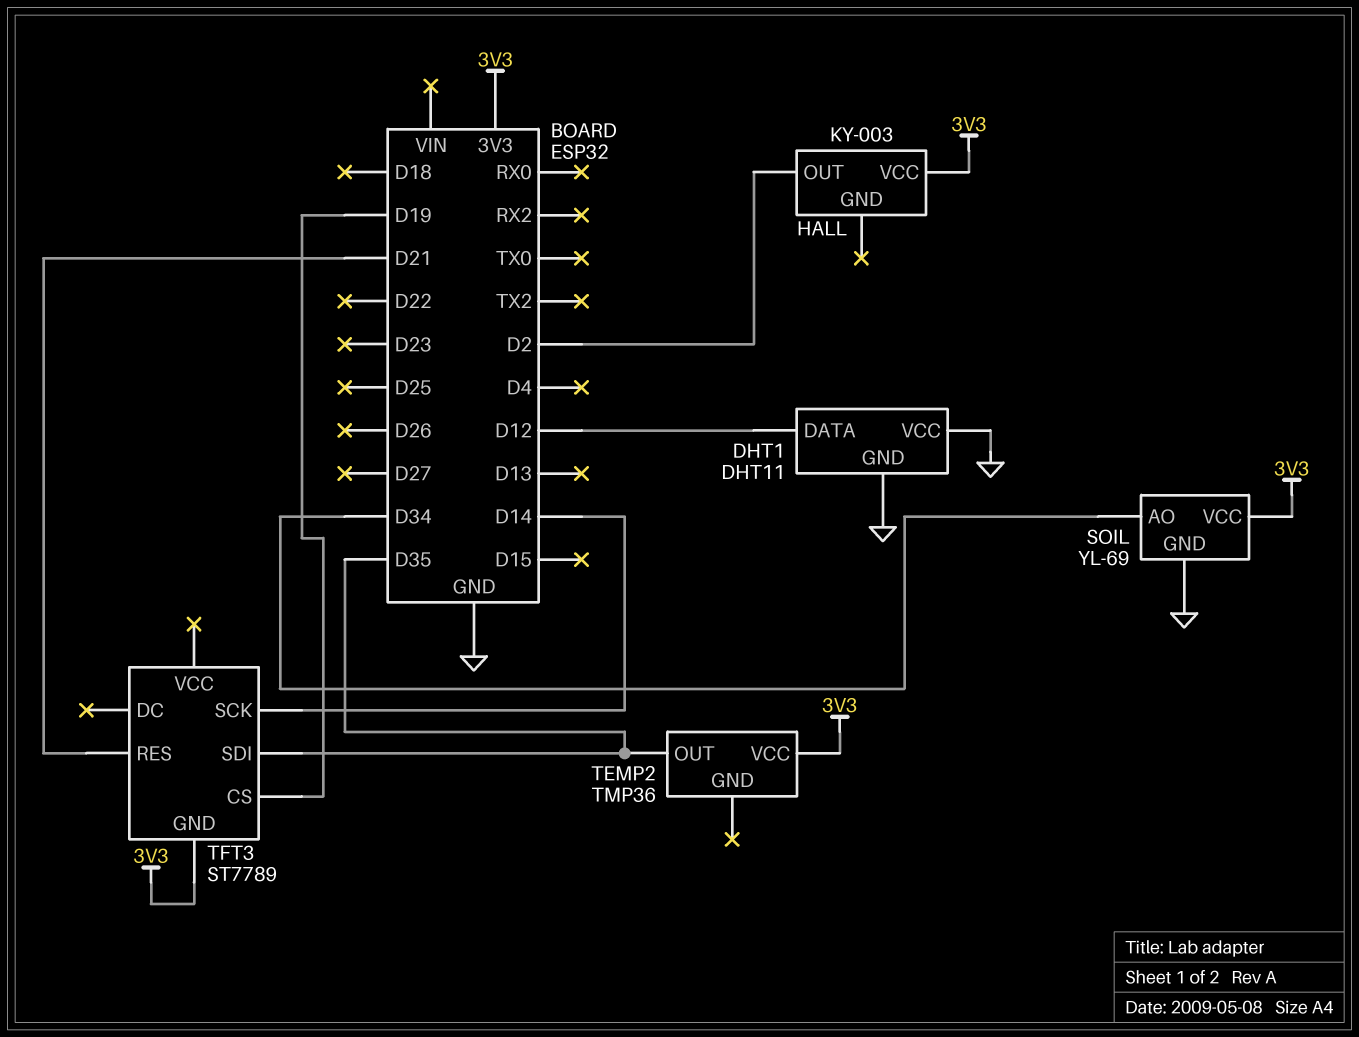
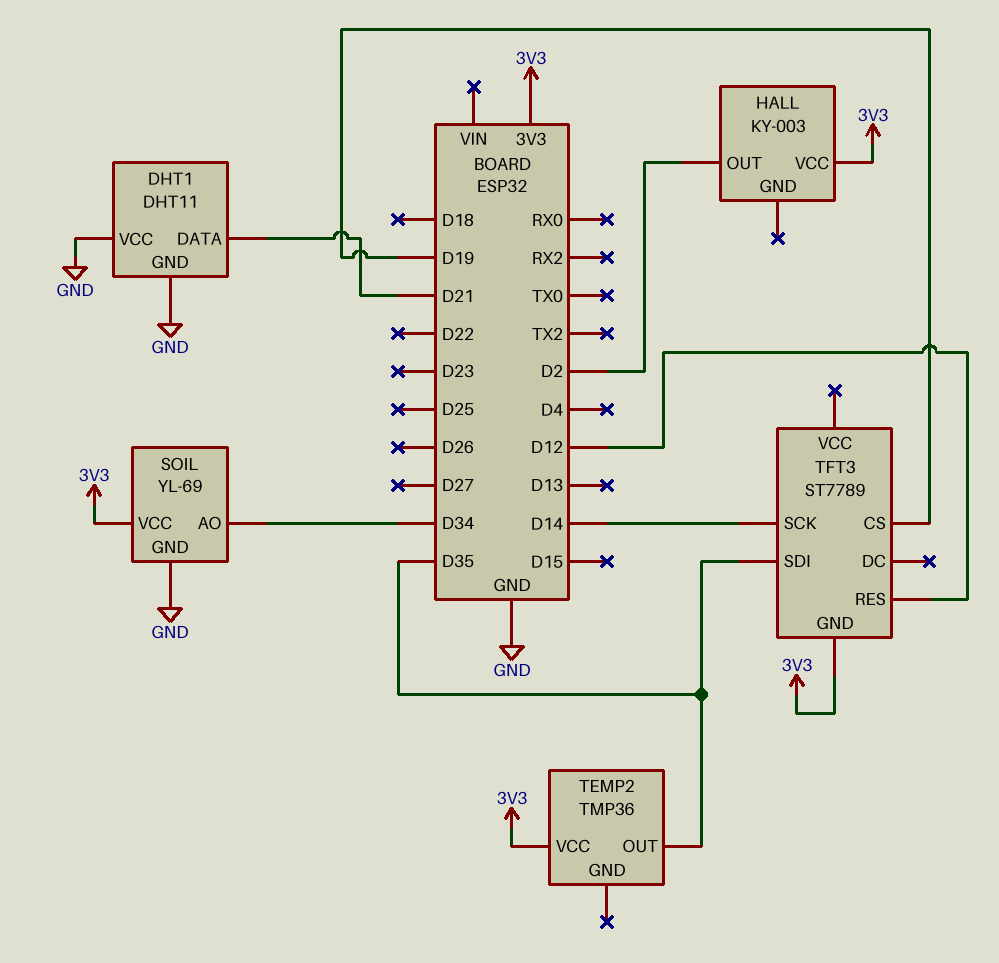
DHT1 pin DATA: D12 -> D21
TFT3 pin RES: D21 -> D12

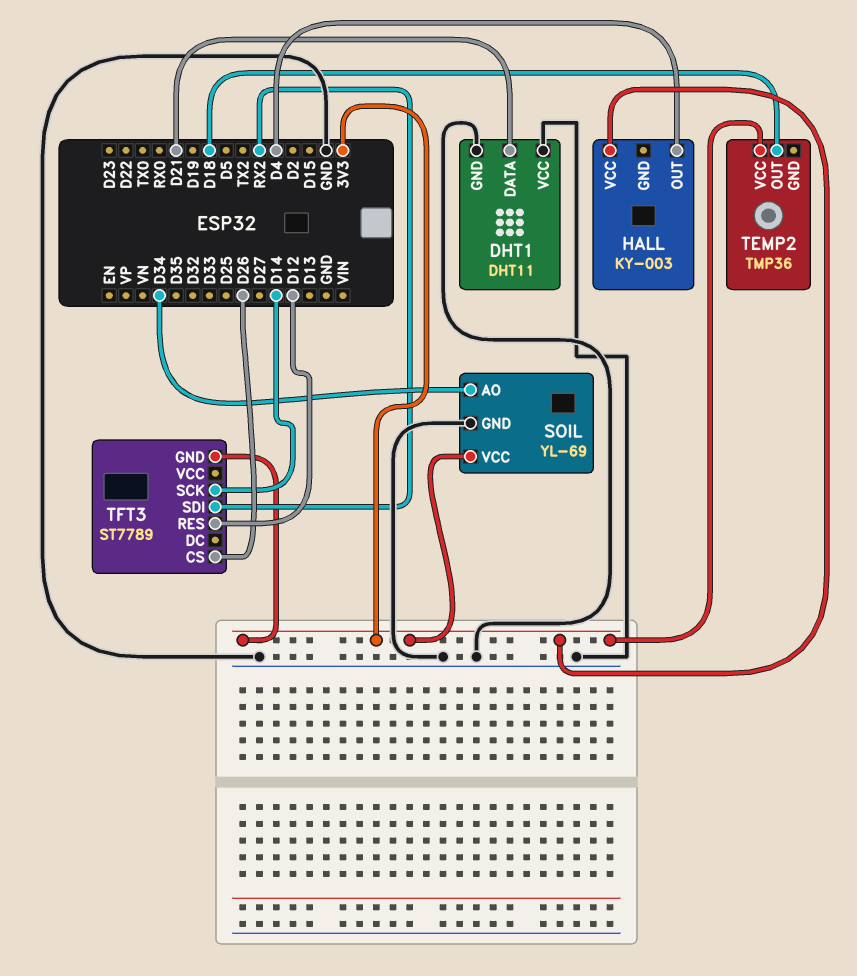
HALL pin OUT: D2 -> D4
TEMP2 pin OUT: D35 -> D18
TFT3 pin CS: D19 -> D26
TFT3 pin SDI: D35 -> RX2

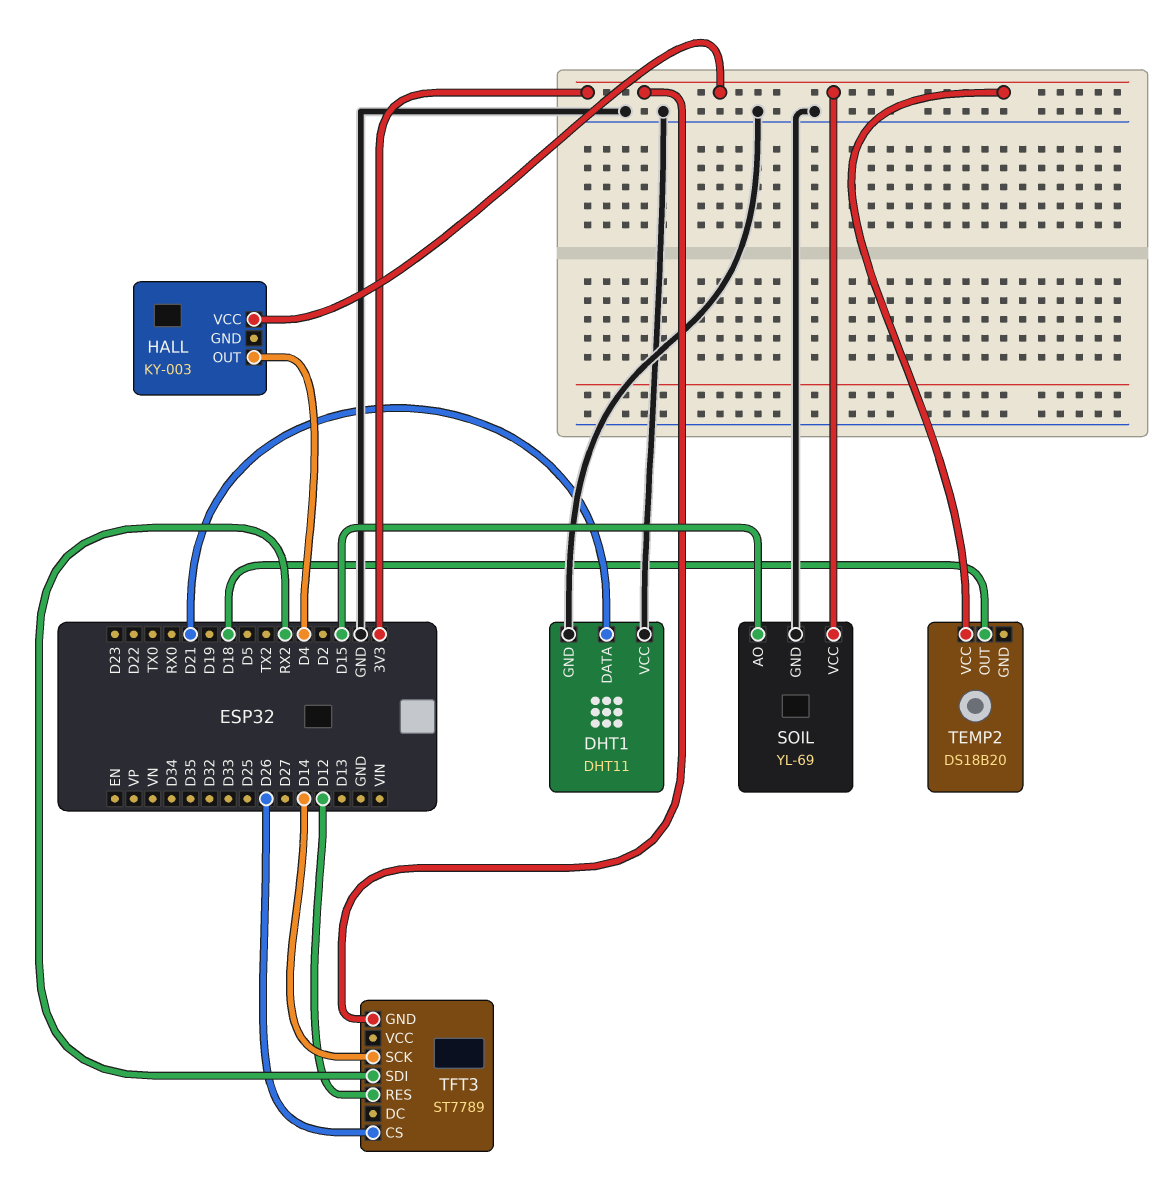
SOIL pin AO: D34 -> D15
TEMP2: TMP36 -> DS18B20

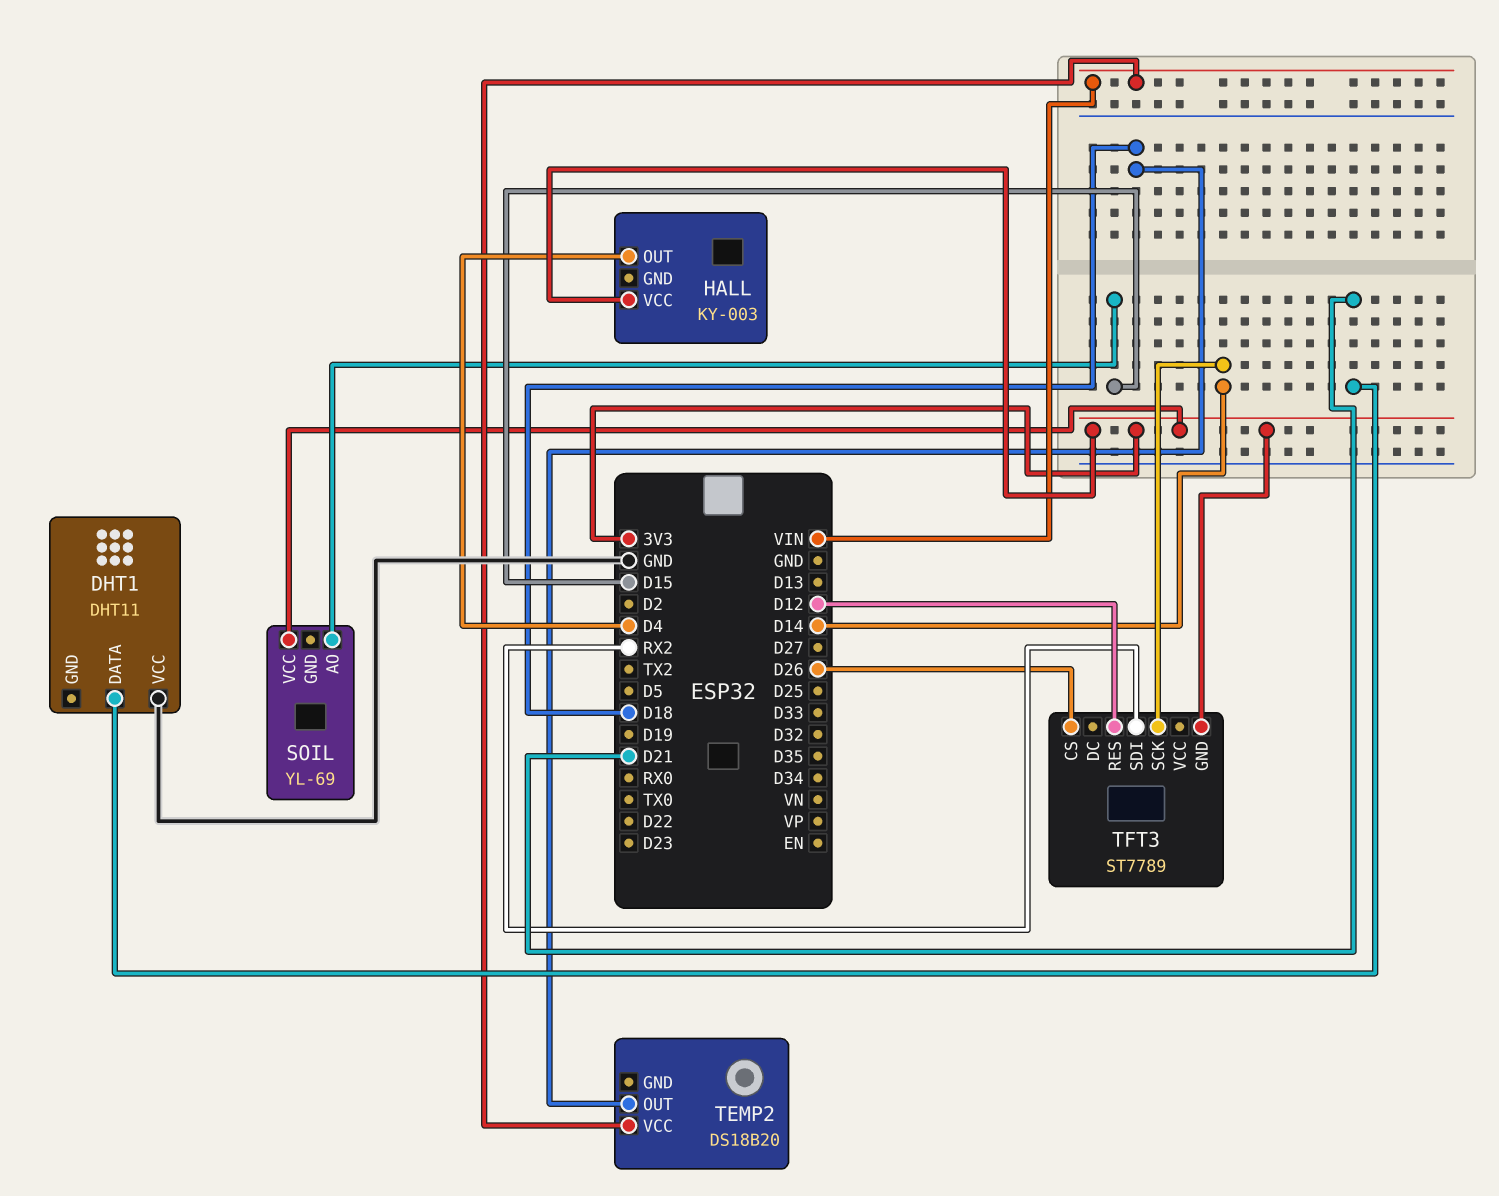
DHT1 pin GND: GND -> none
SOIL pin GND: GND -> none
TEMP2 pin VCC: 3V3 -> VIN

